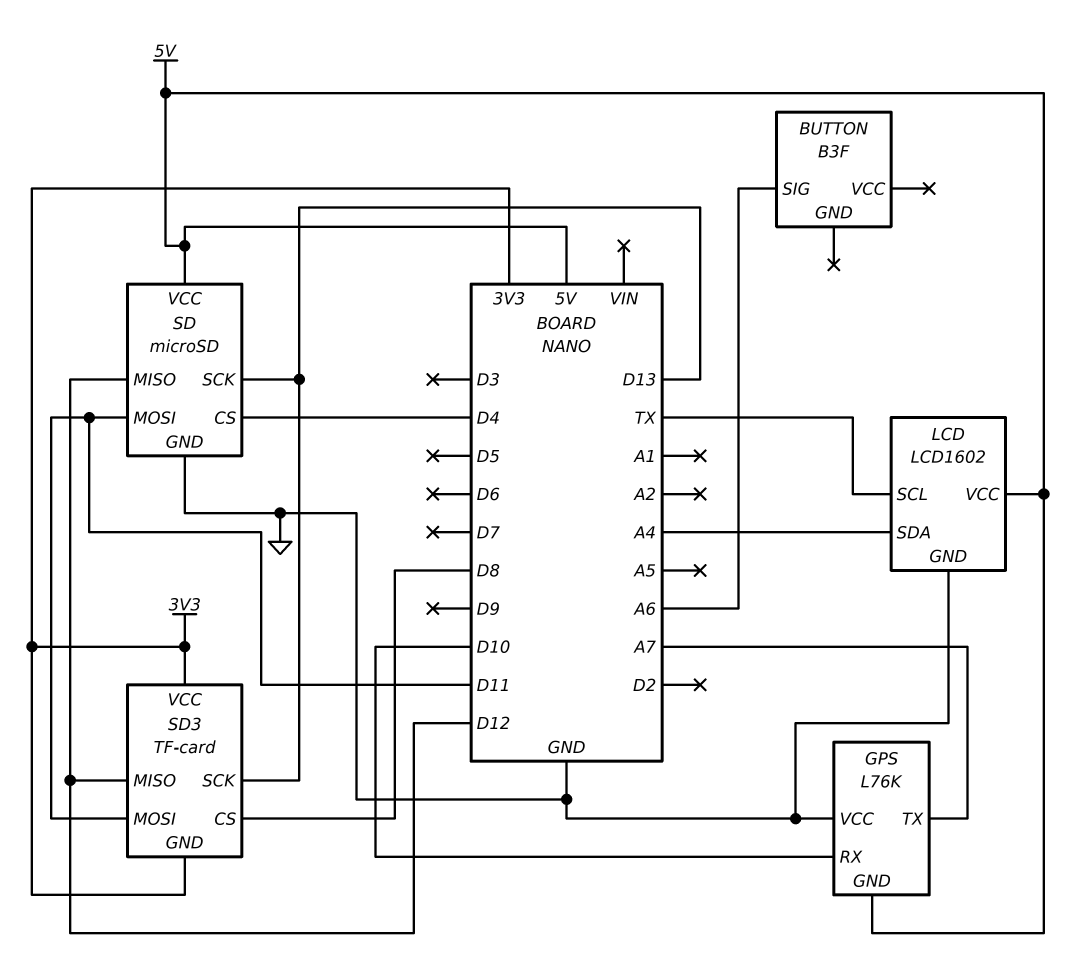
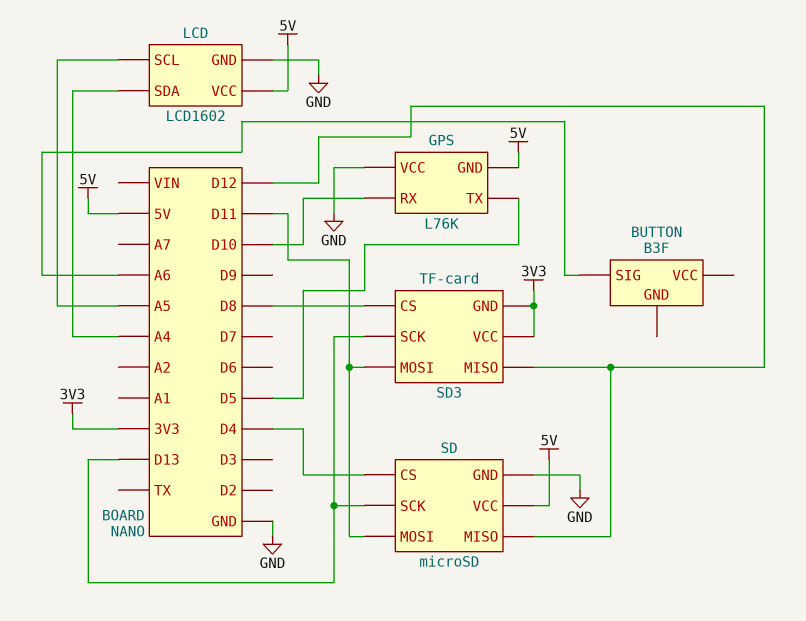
GPS pin TX: A7 -> D5
LCD pin SCL: TX -> A5

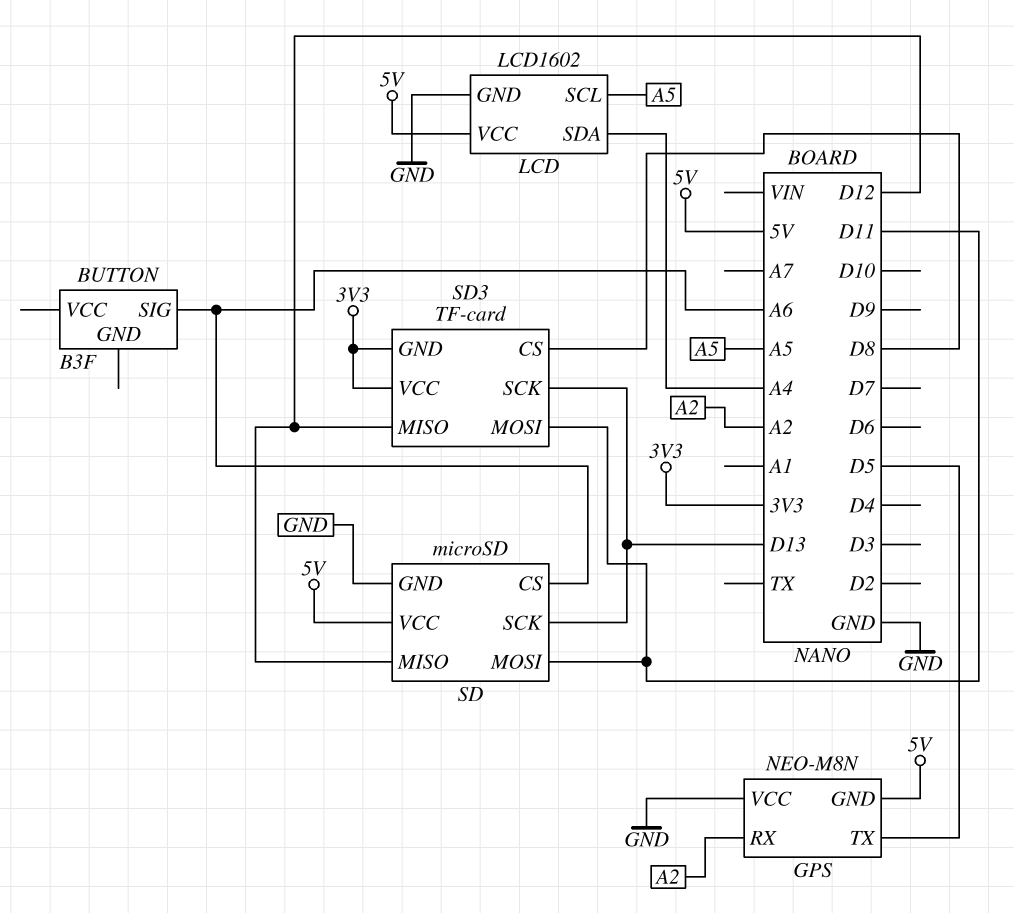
GPS: L76K -> NEO-M8N
GPS pin RX: D10 -> A2
SD pin CS: D4 -> A6

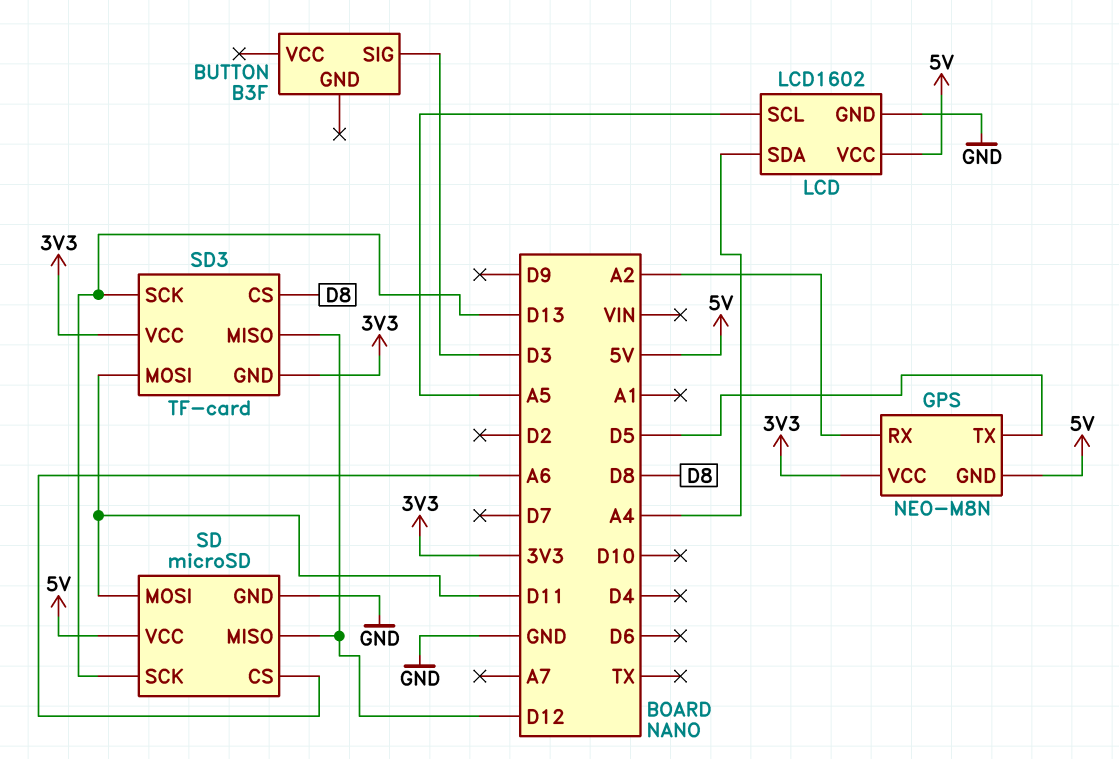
BUTTON pin SIG: A6 -> D3
GPS pin VCC: GND -> 3V3

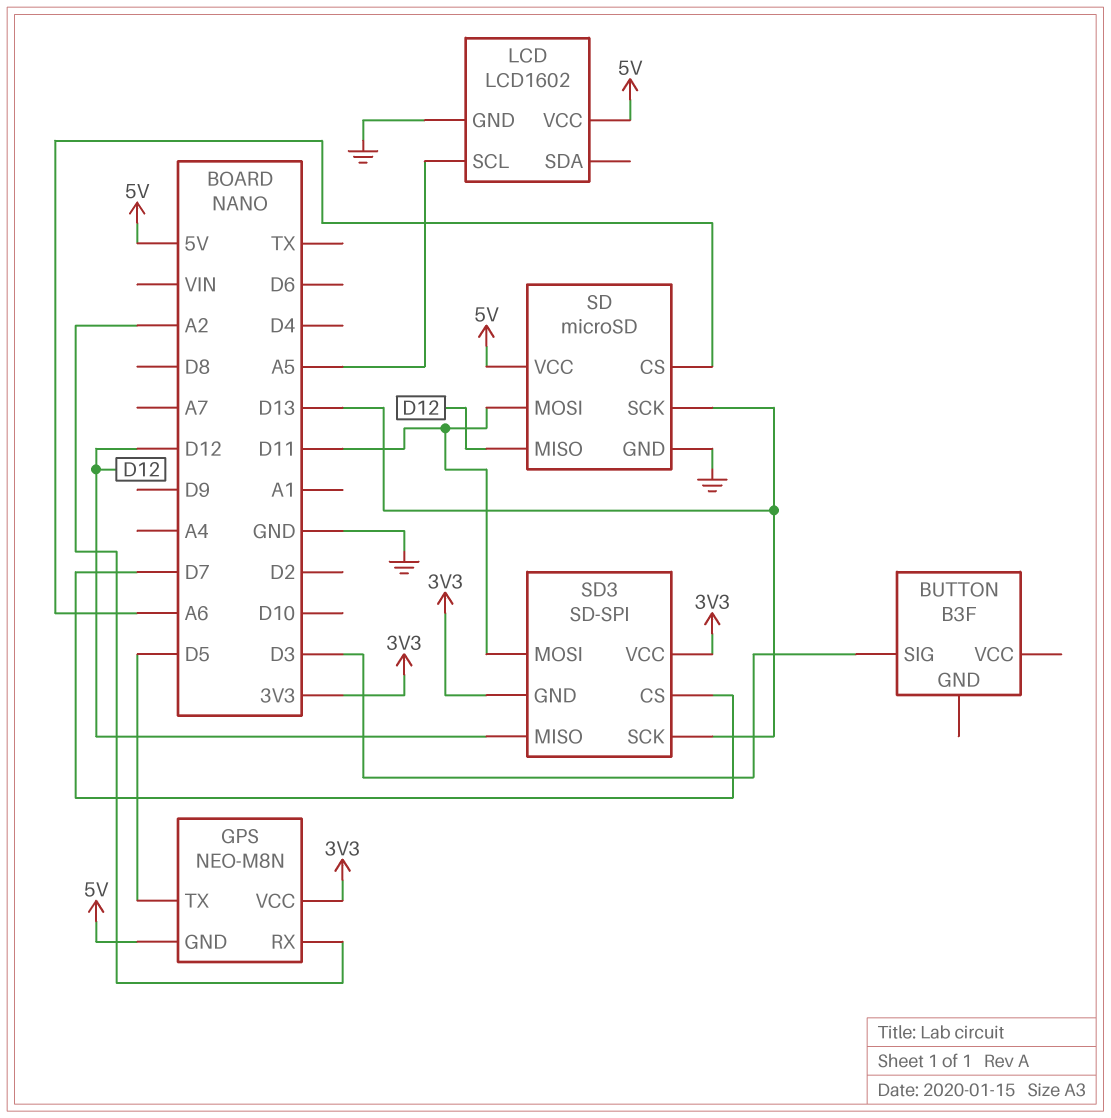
LCD pin SDA: A4 -> none
SD3: TF-card -> SD-SPI
SD3 pin CS: D8 -> D7

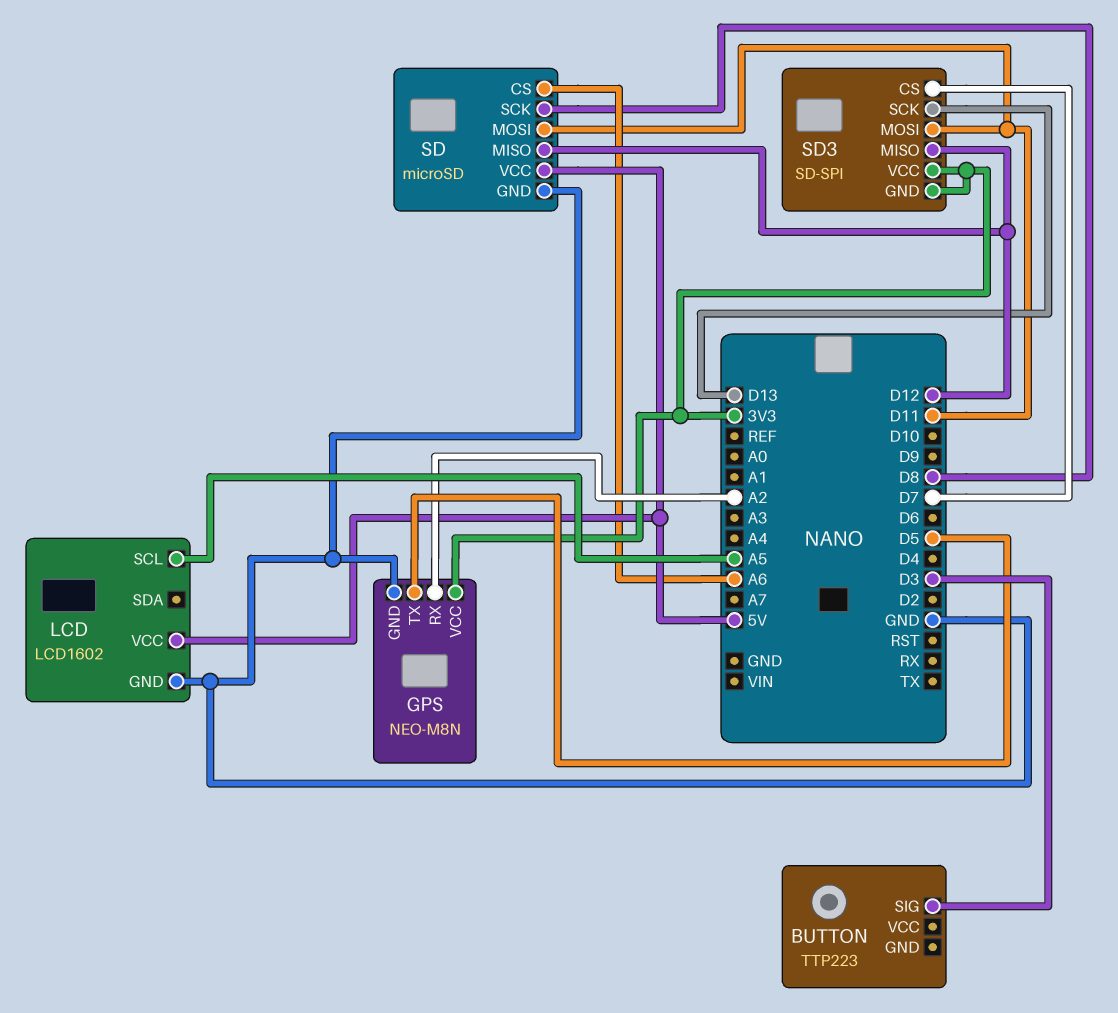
BUTTON: B3F -> TTP223
GPS pin GND: 5V -> GND
SD pin SCK: D13 -> D8

